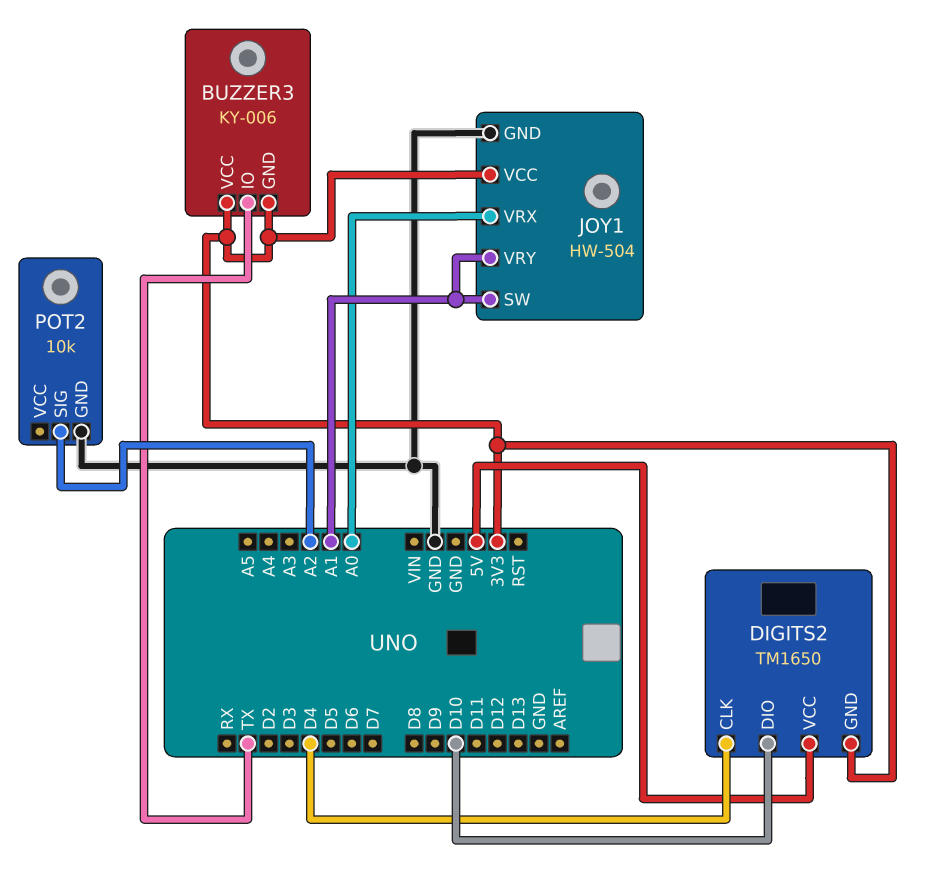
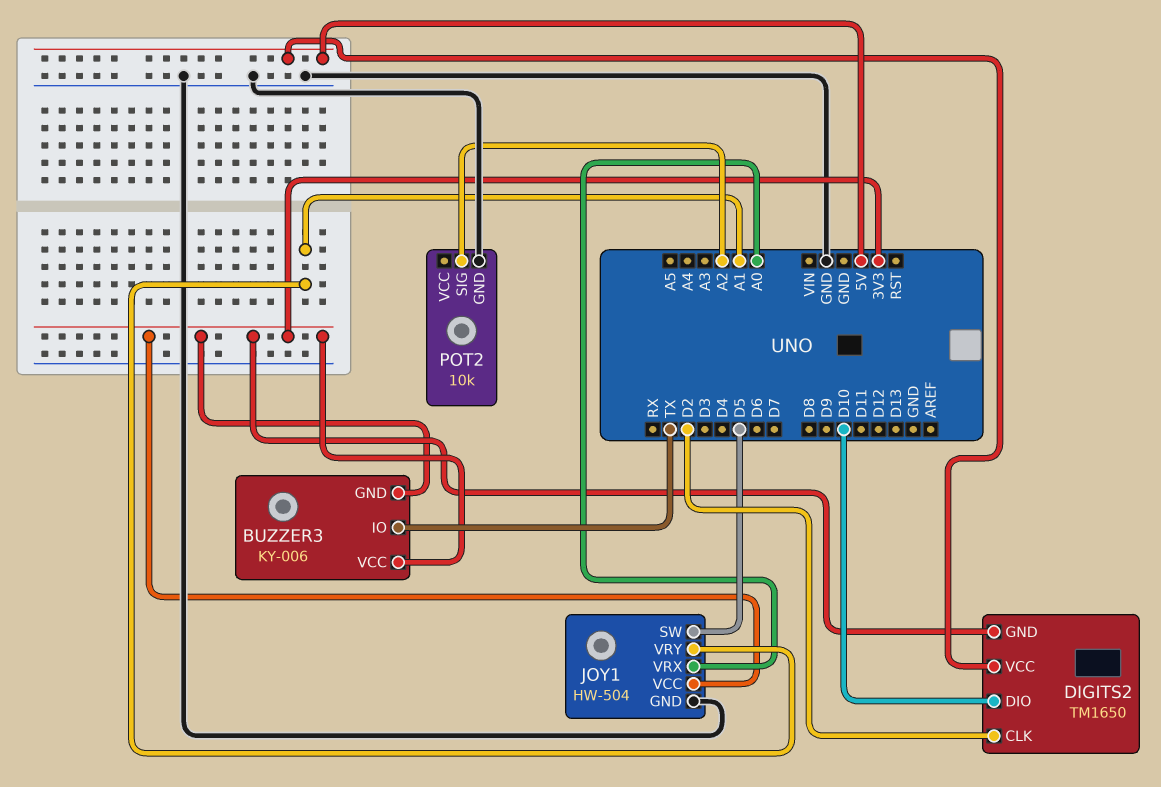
DIGITS2 pin CLK: D4 -> D2
JOY1 pin SW: A1 -> D5

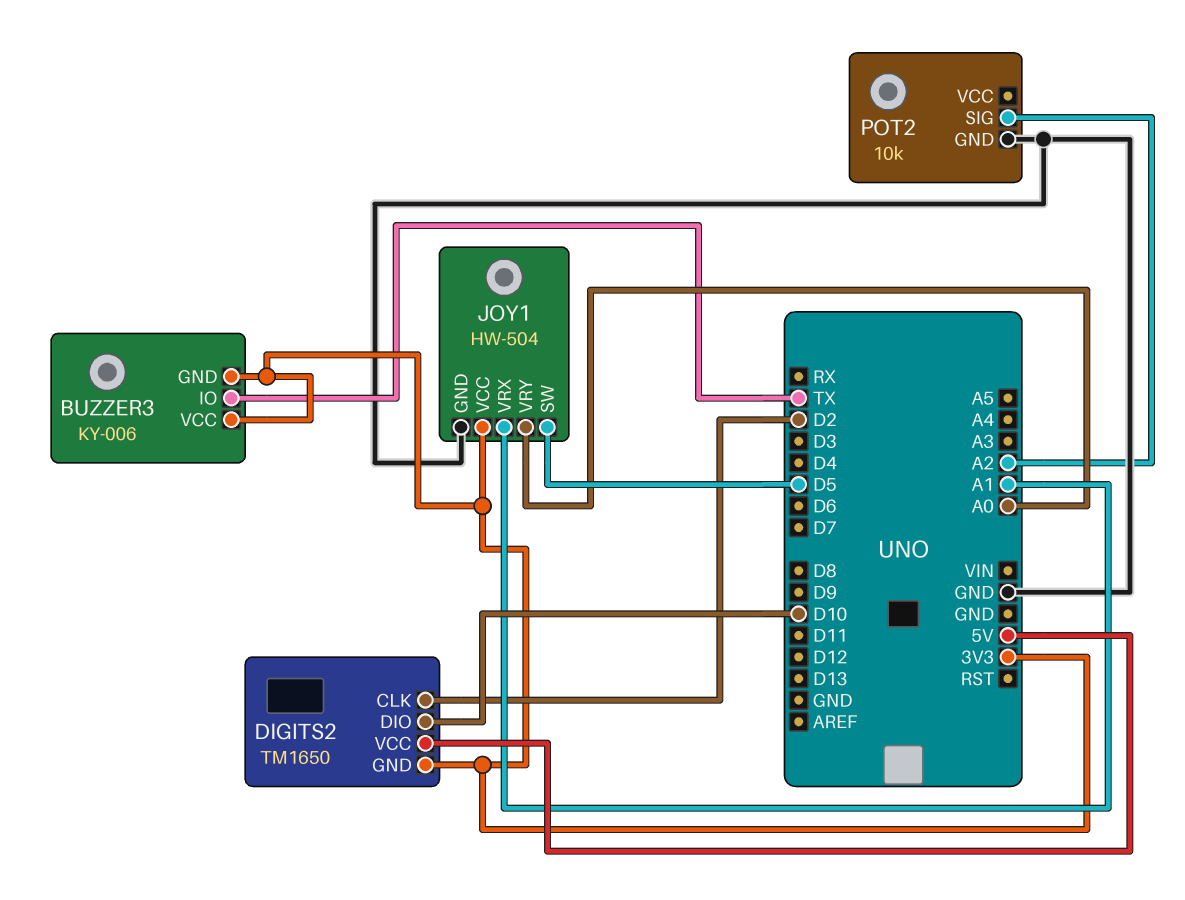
JOY1 pin VRX: A0 -> A1
JOY1 pin VRY: A1 -> A0

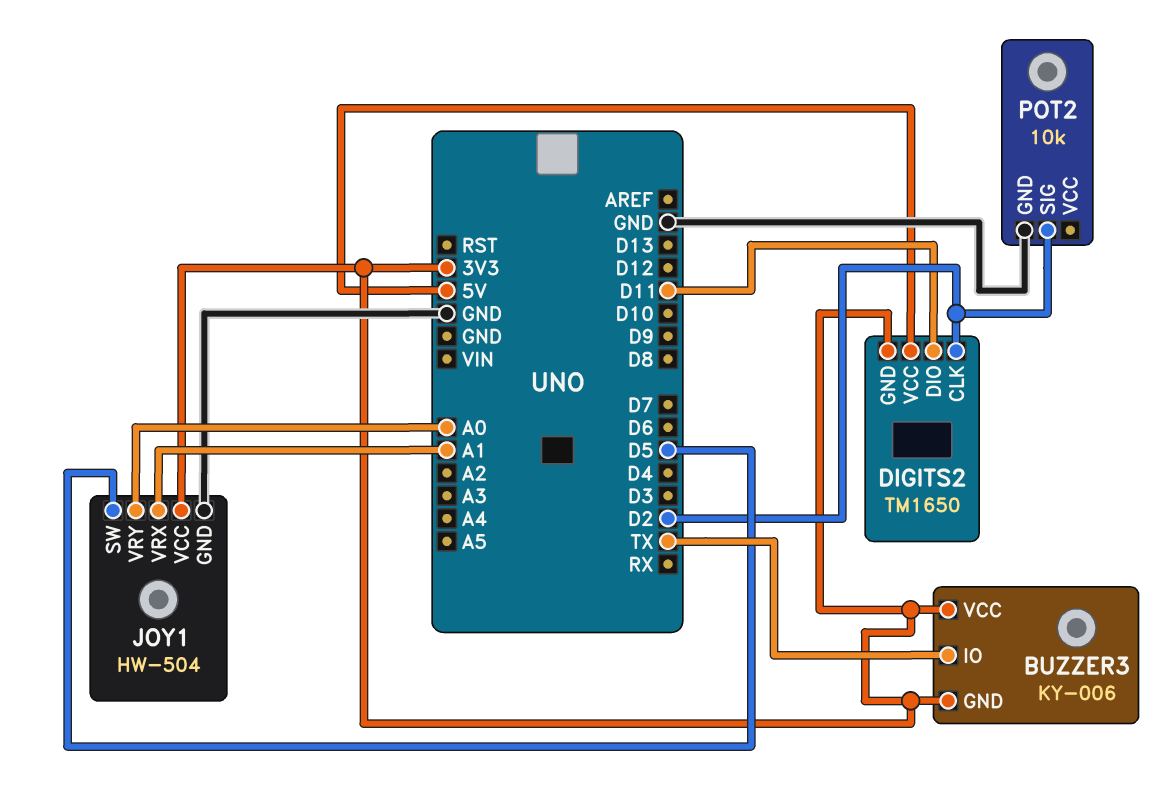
DIGITS2 pin DIO: D10 -> D11
POT2 pin SIG: A2 -> D2

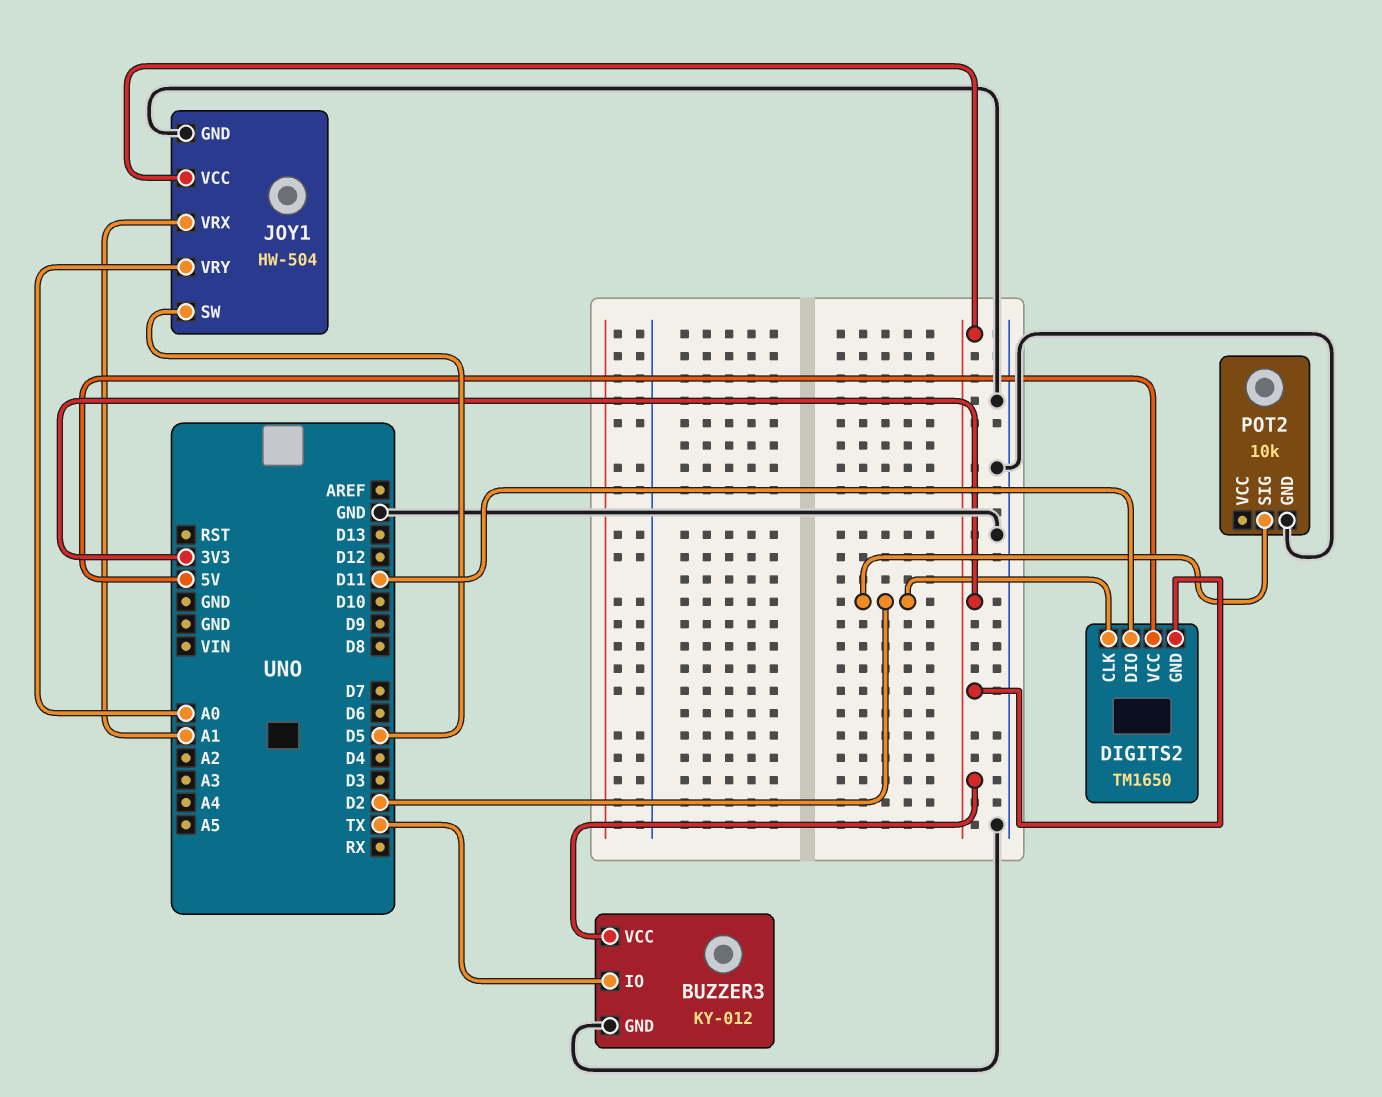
BUZZER3: KY-006 -> KY-012
BUZZER3 pin GND: 3V3 -> GND

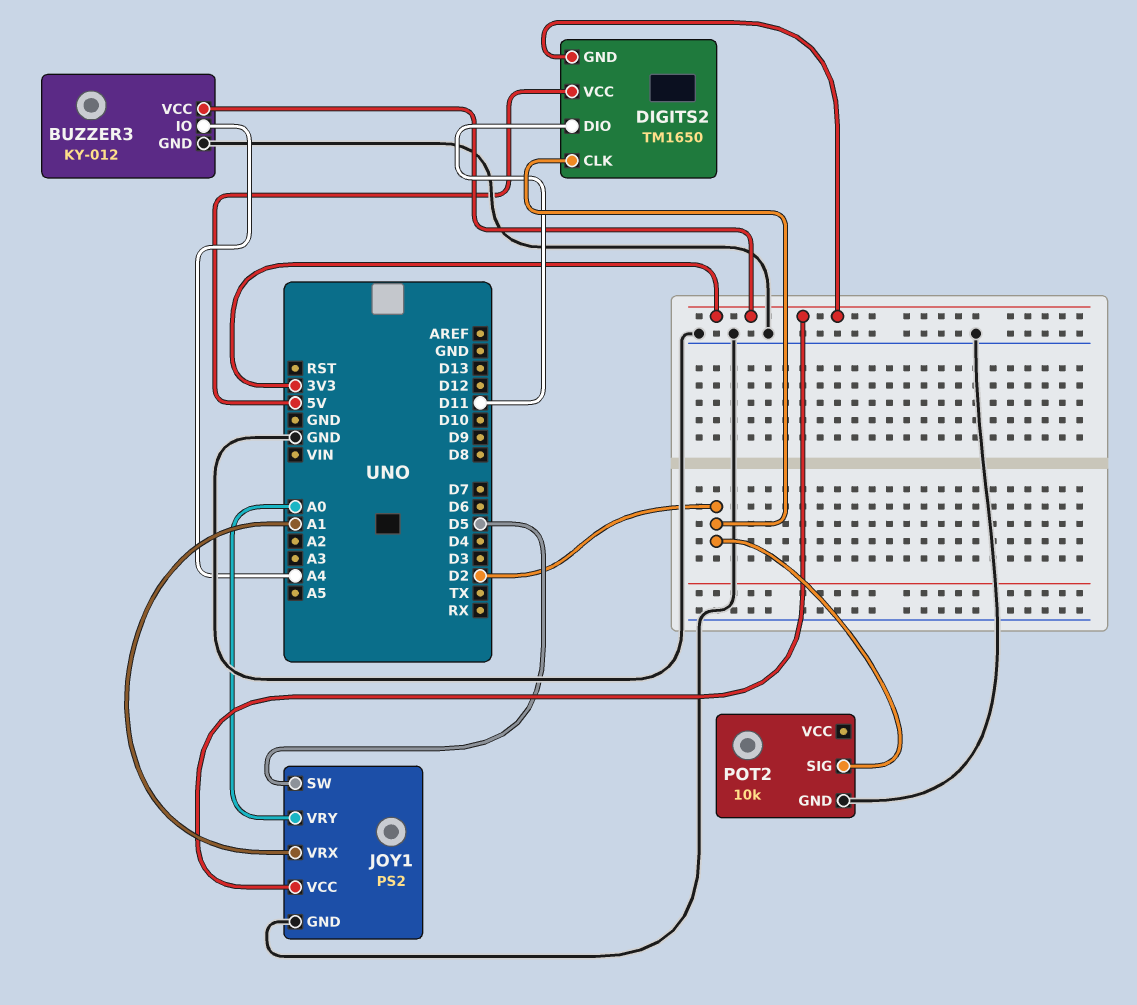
BUZZER3 pin IO: TX -> A4
JOY1: HW-504 -> PS2

